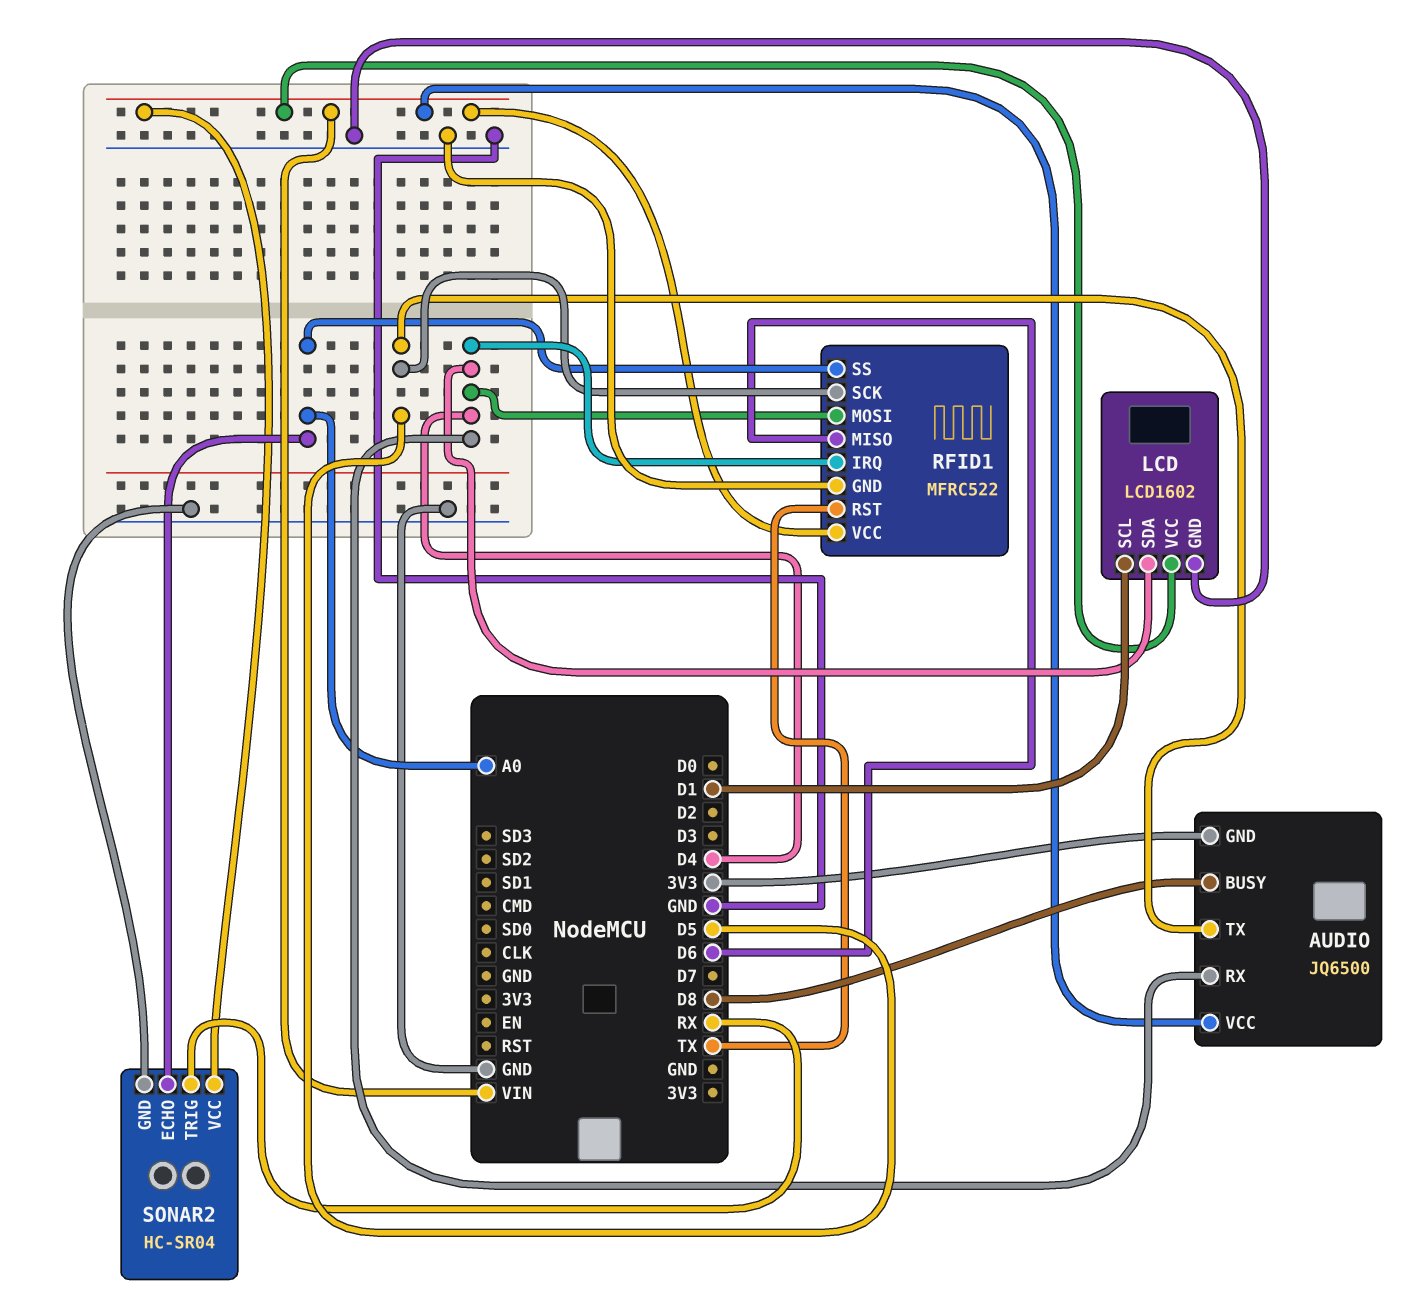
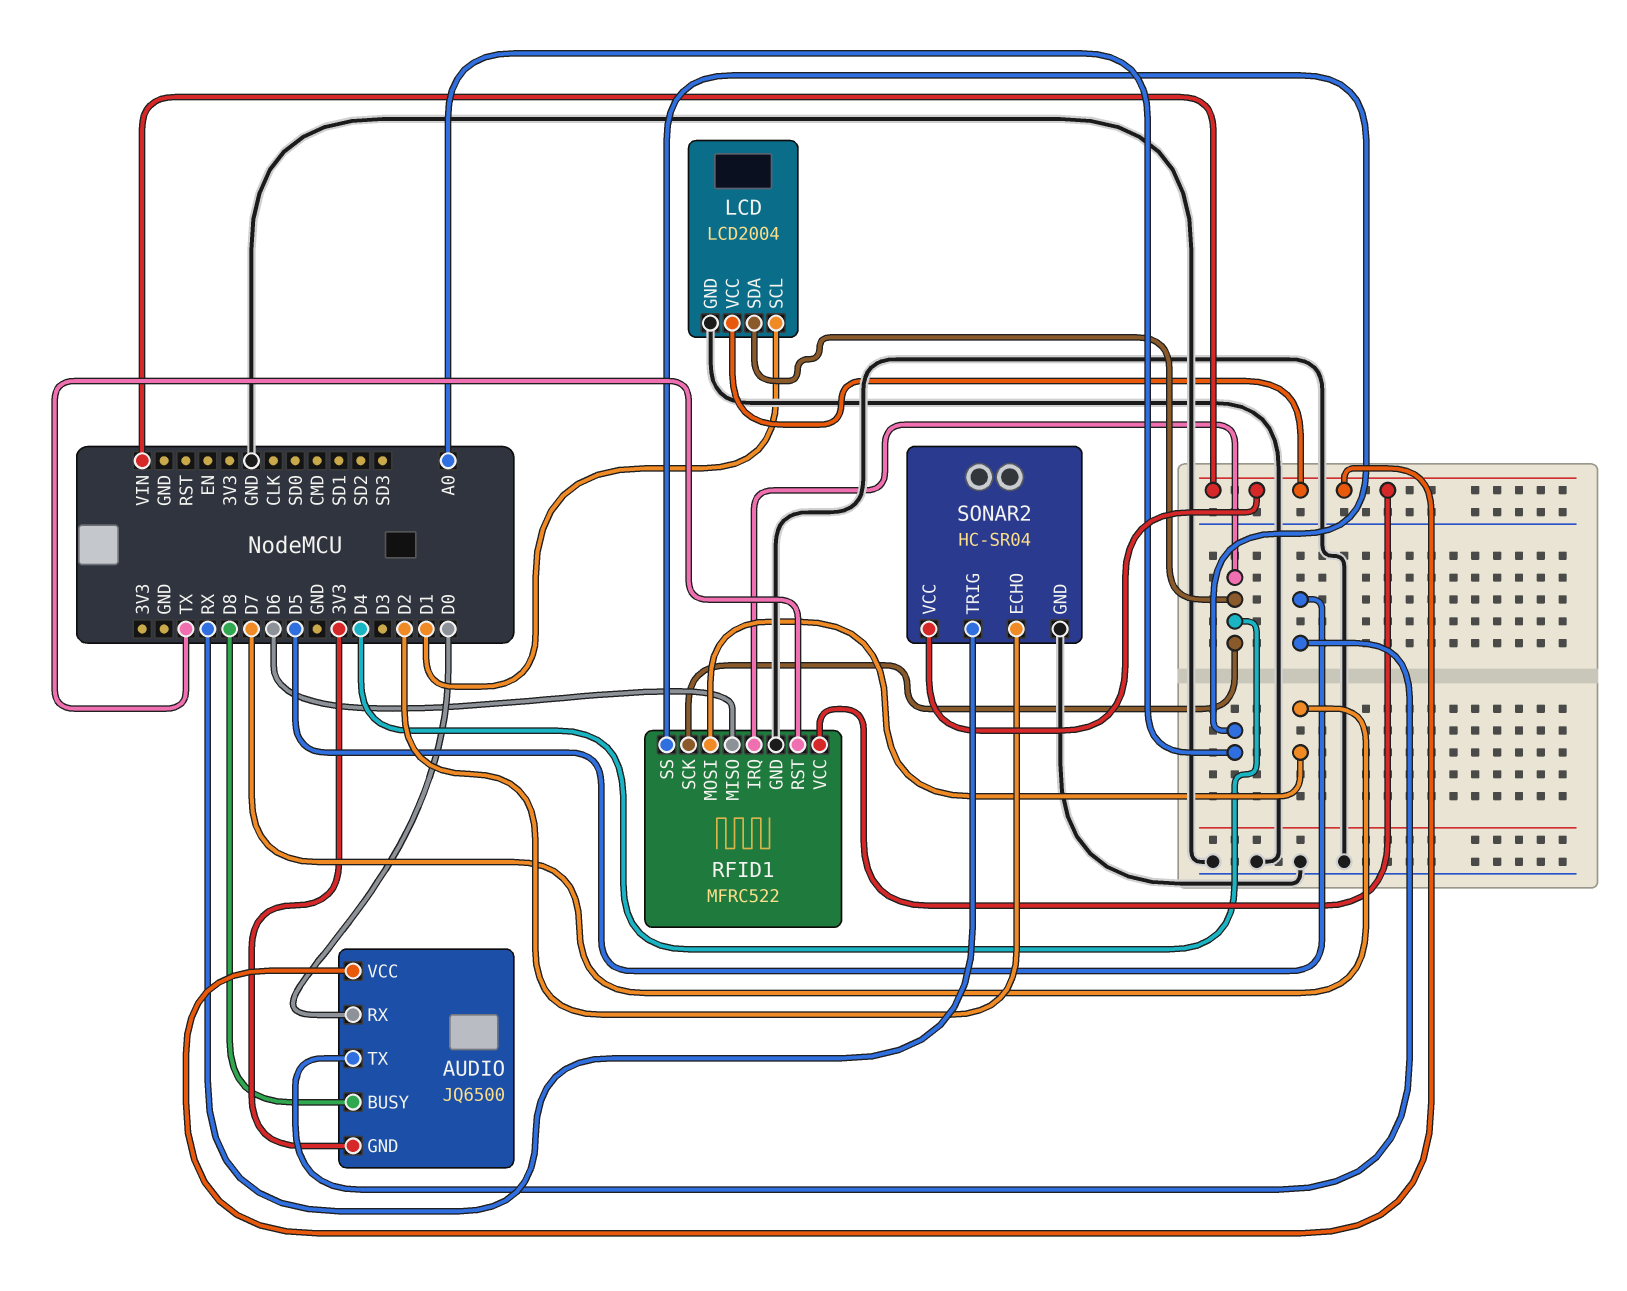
AUDIO pin RX: D4 -> D0
LCD: LCD1602 -> LCD2004
RFID1 pin MOSI: D4 -> D7
RFID1 pin SCK: D5 -> D4
SONAR2 pin ECHO: A0 -> D2

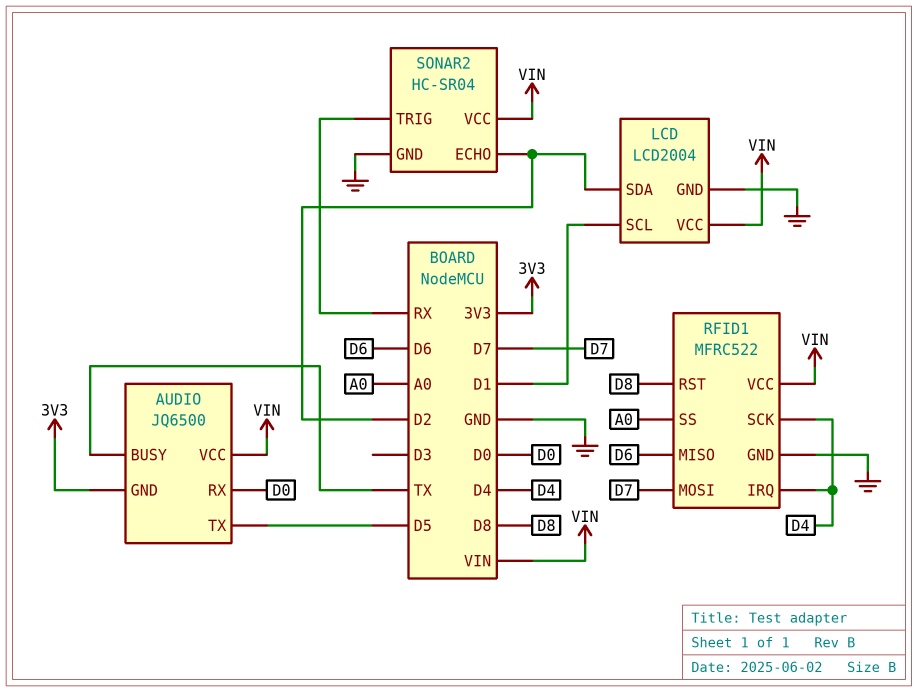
AUDIO pin BUSY: D8 -> TX
LCD pin SDA: D4 -> D2
RFID1 pin RST: TX -> D8

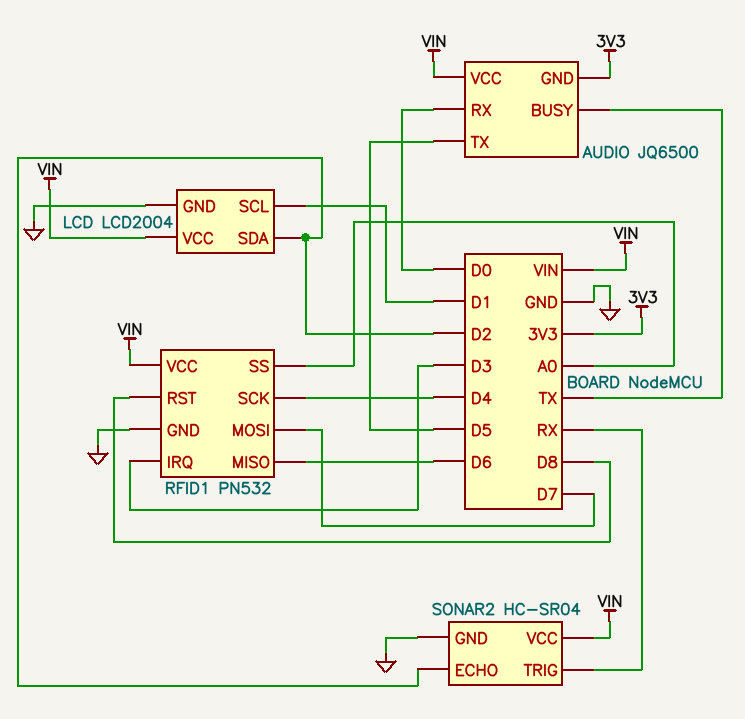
RFID1: MFRC522 -> PN532
RFID1 pin IRQ: D4 -> D3

